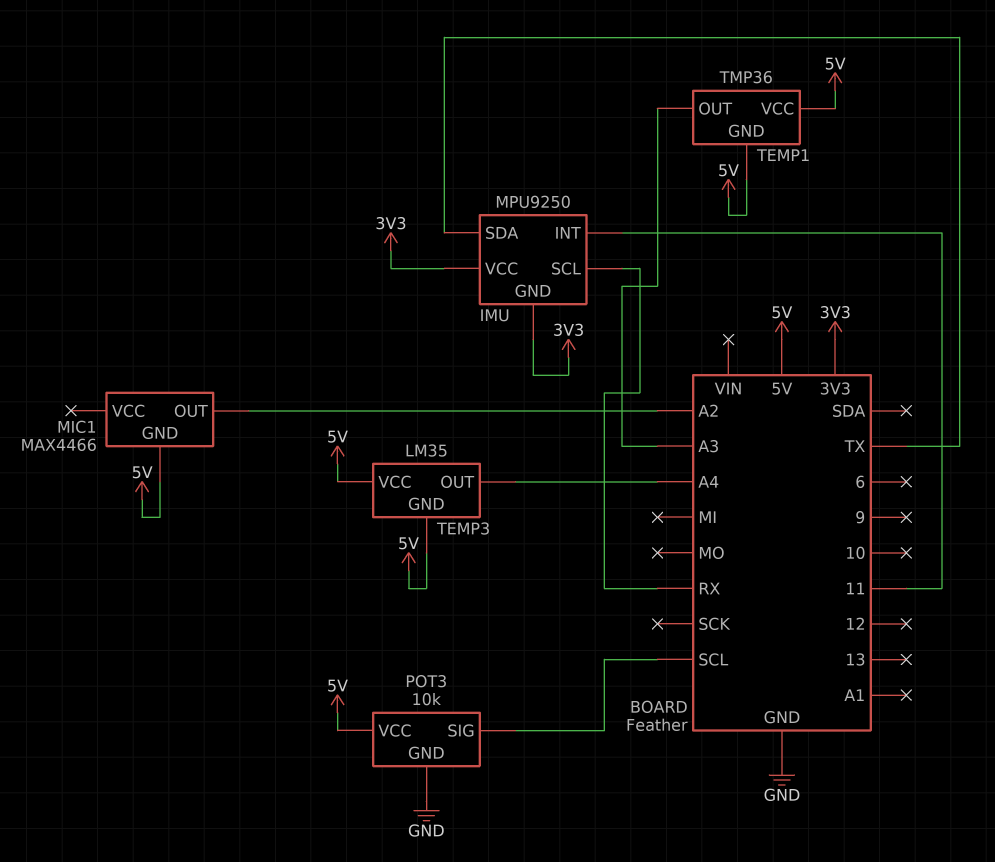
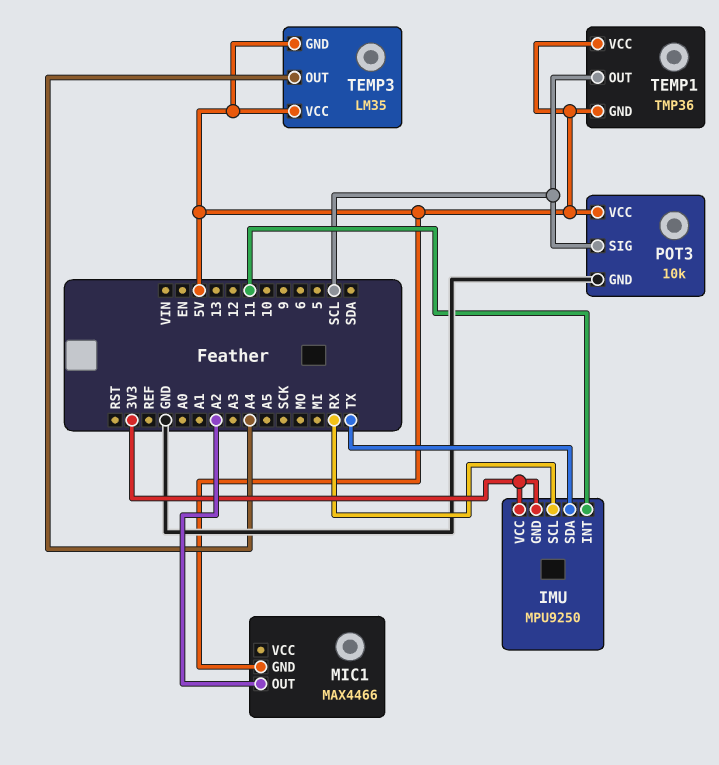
TEMP1 pin OUT: A3 -> SCL

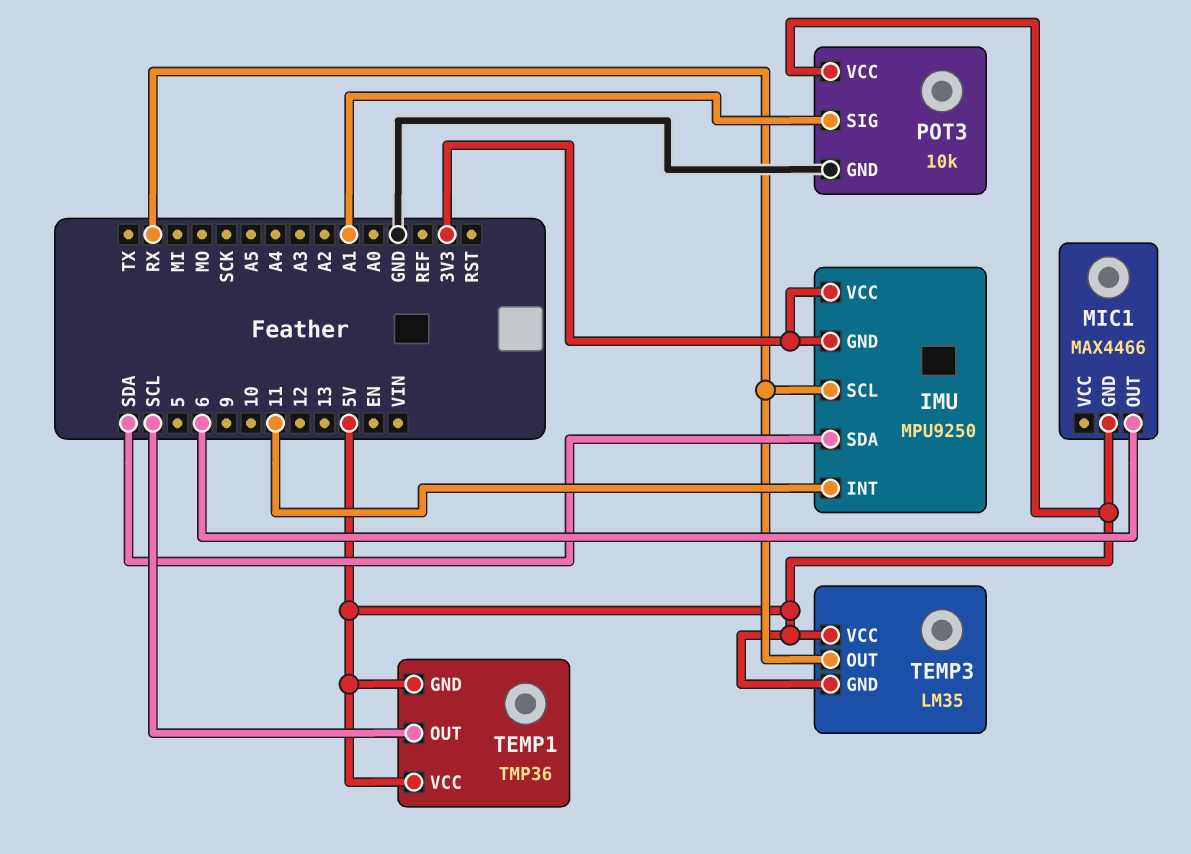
IMU pin SDA: TX -> SDA
MIC1 pin OUT: A2 -> 6
POT3 pin SIG: SCL -> A1
TEMP3 pin OUT: A4 -> RX

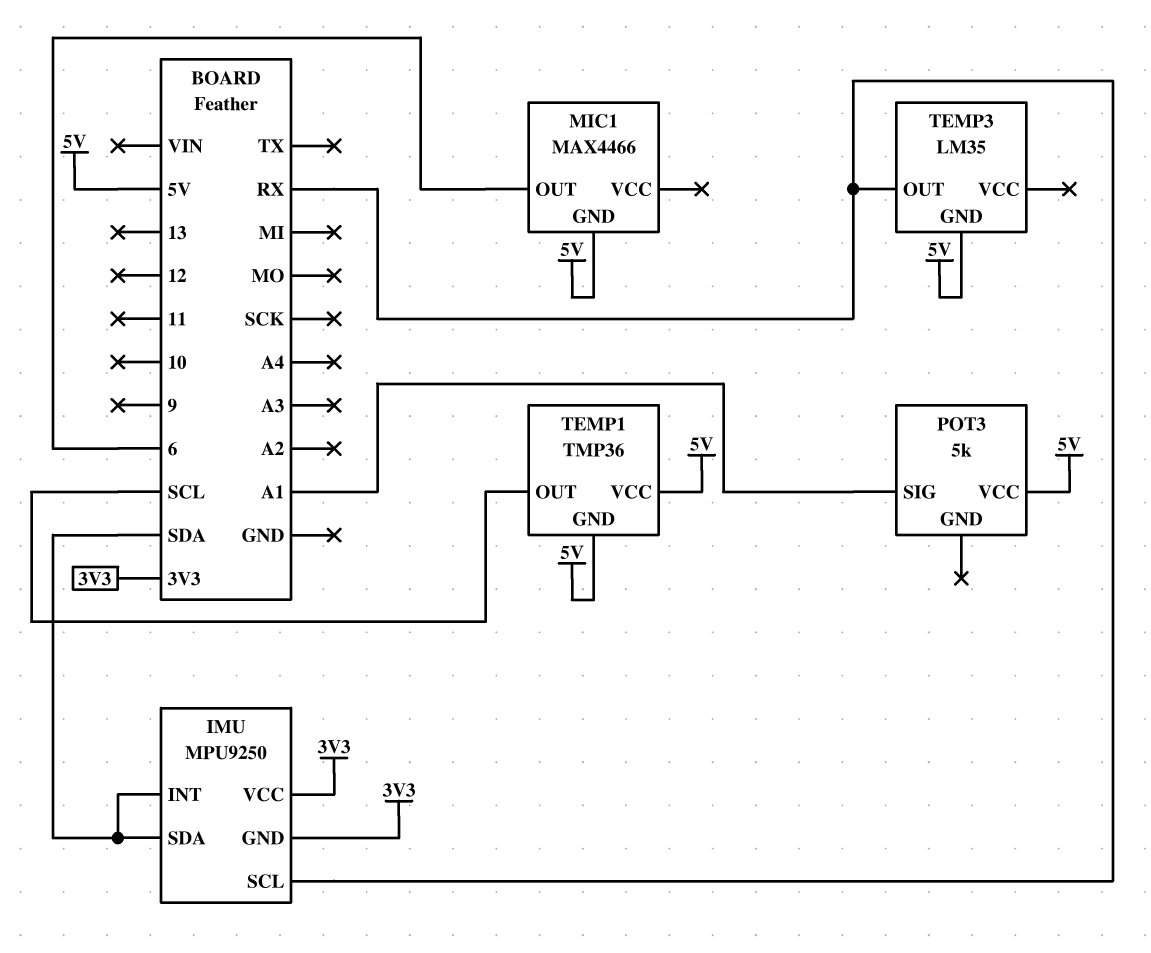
IMU pin INT: 11 -> SDA
POT3: 10k -> 5k
POT3 pin GND: GND -> none
TEMP3 pin VCC: 5V -> none

